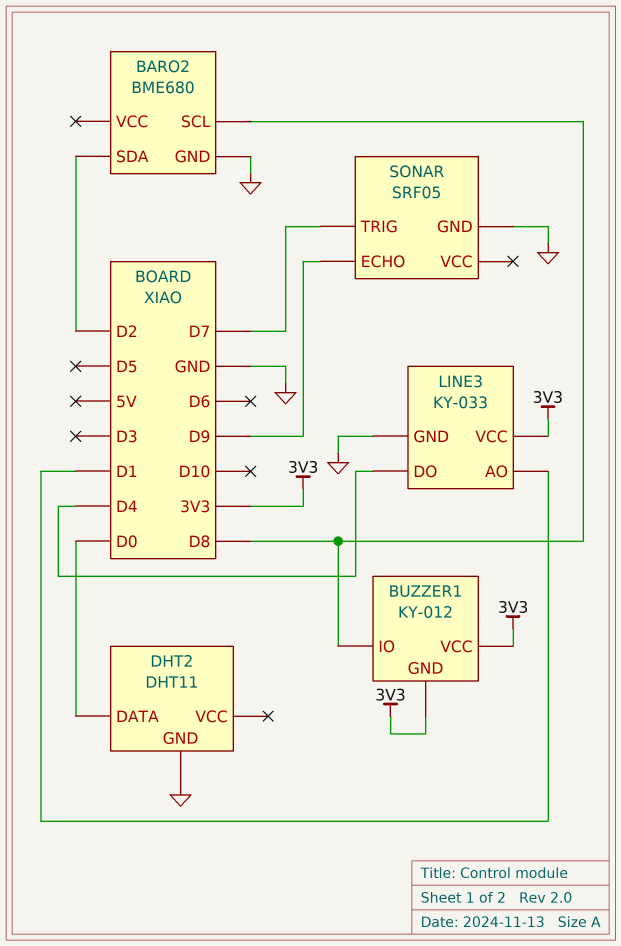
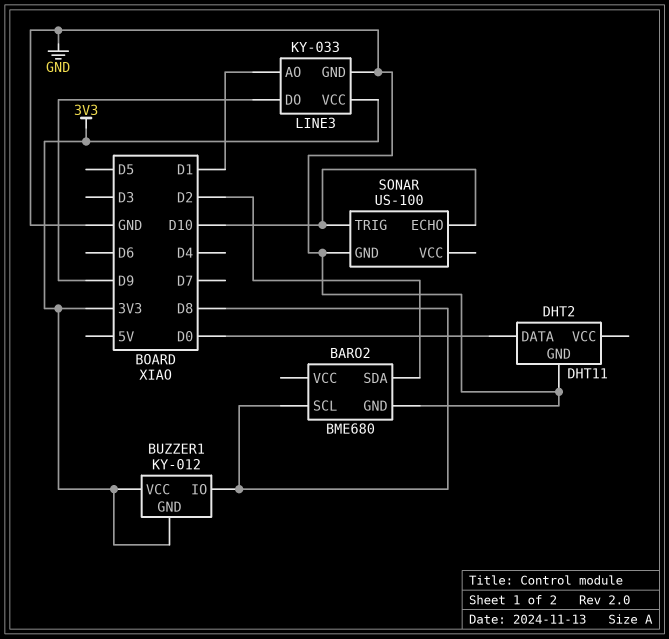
LINE3 pin DO: D4 -> D9
SONAR: SRF05 -> US-100
SONAR pin ECHO: D9 -> D10
SONAR pin TRIG: D7 -> D10

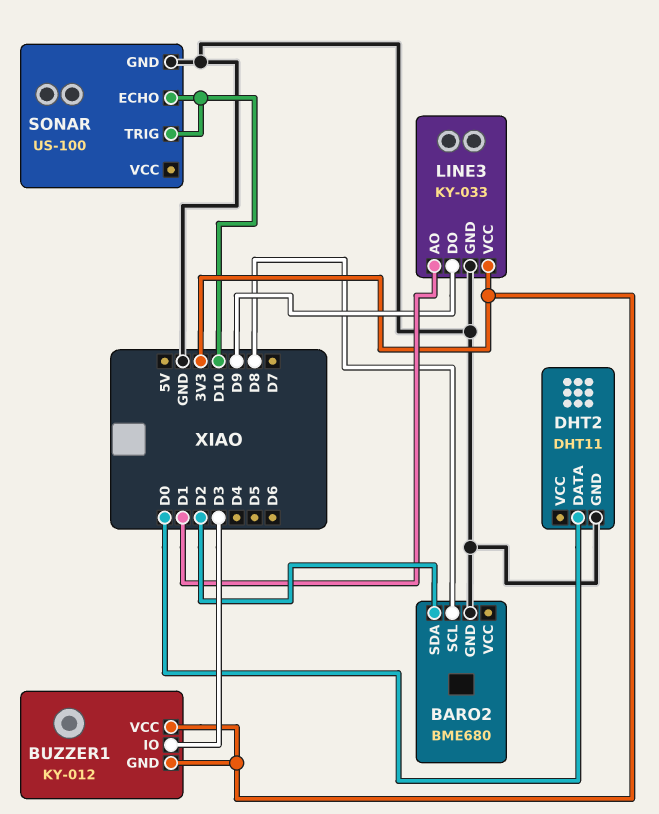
BUZZER1 pin IO: D8 -> D3

